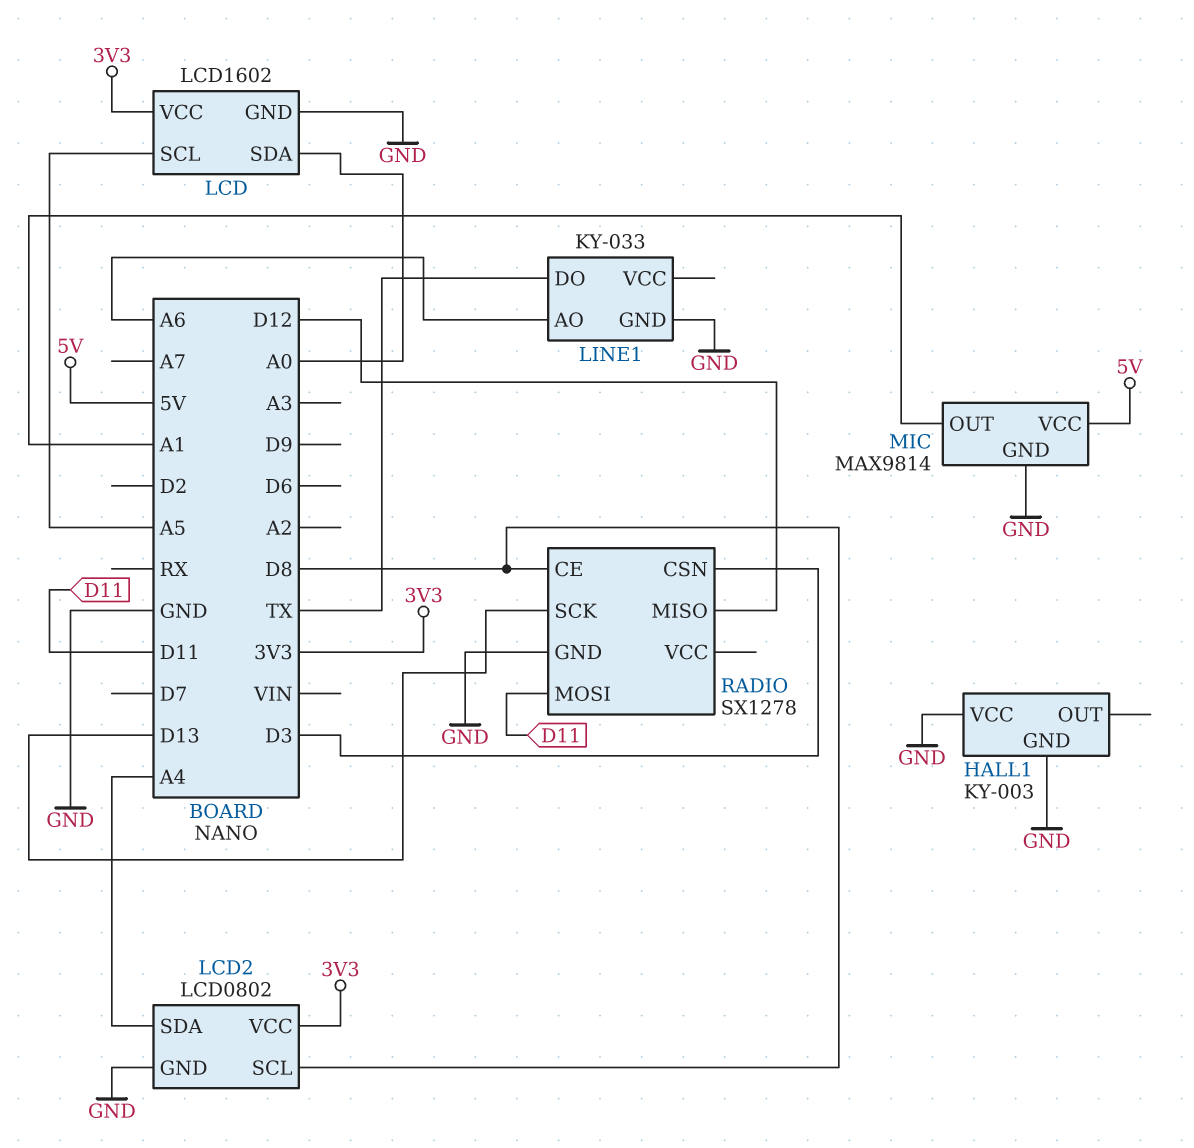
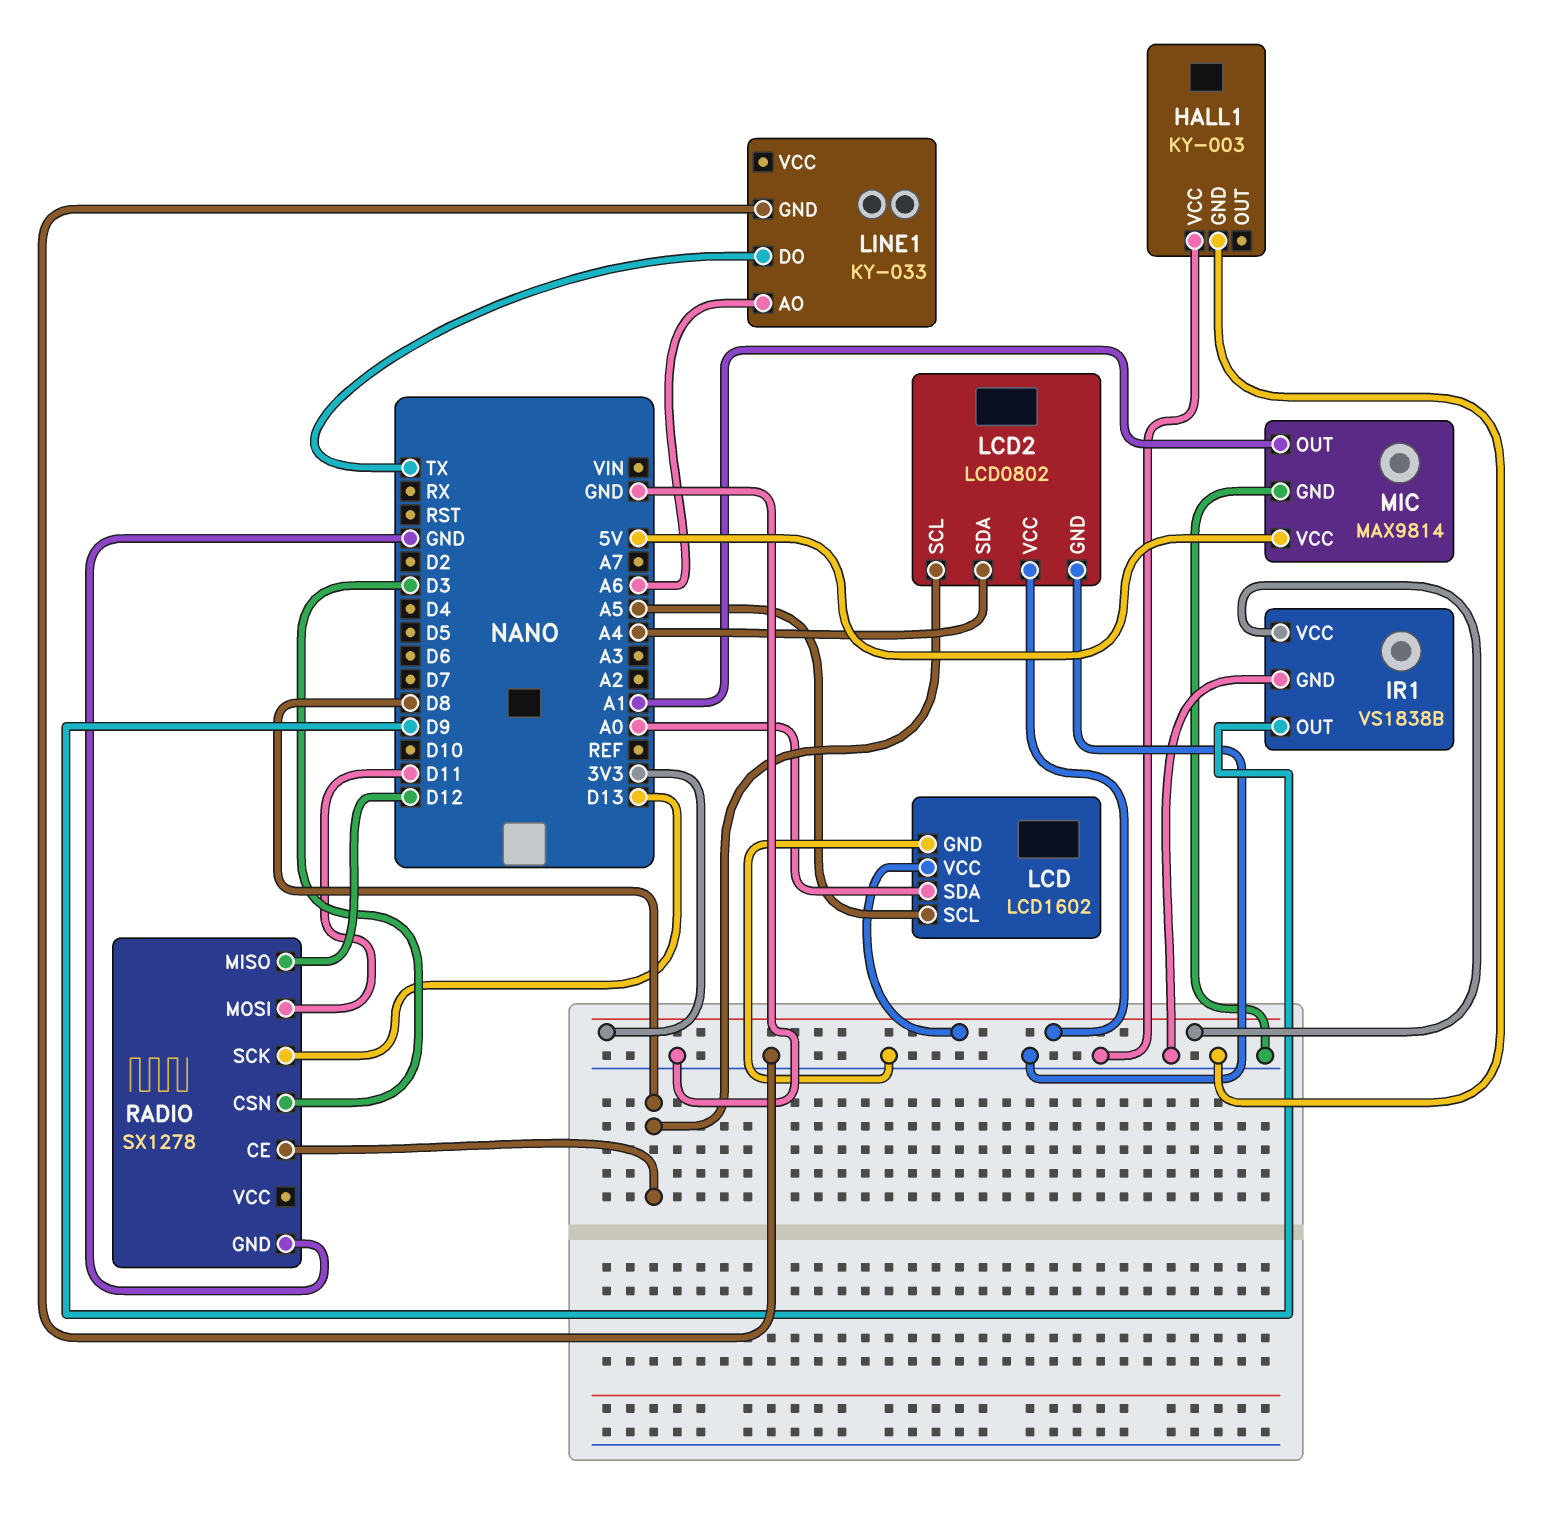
IR1: none -> VS1838B
IR1 pin GND: none -> GND
IR1 pin OUT: none -> D9
IR1 pin VCC: none -> 3V3

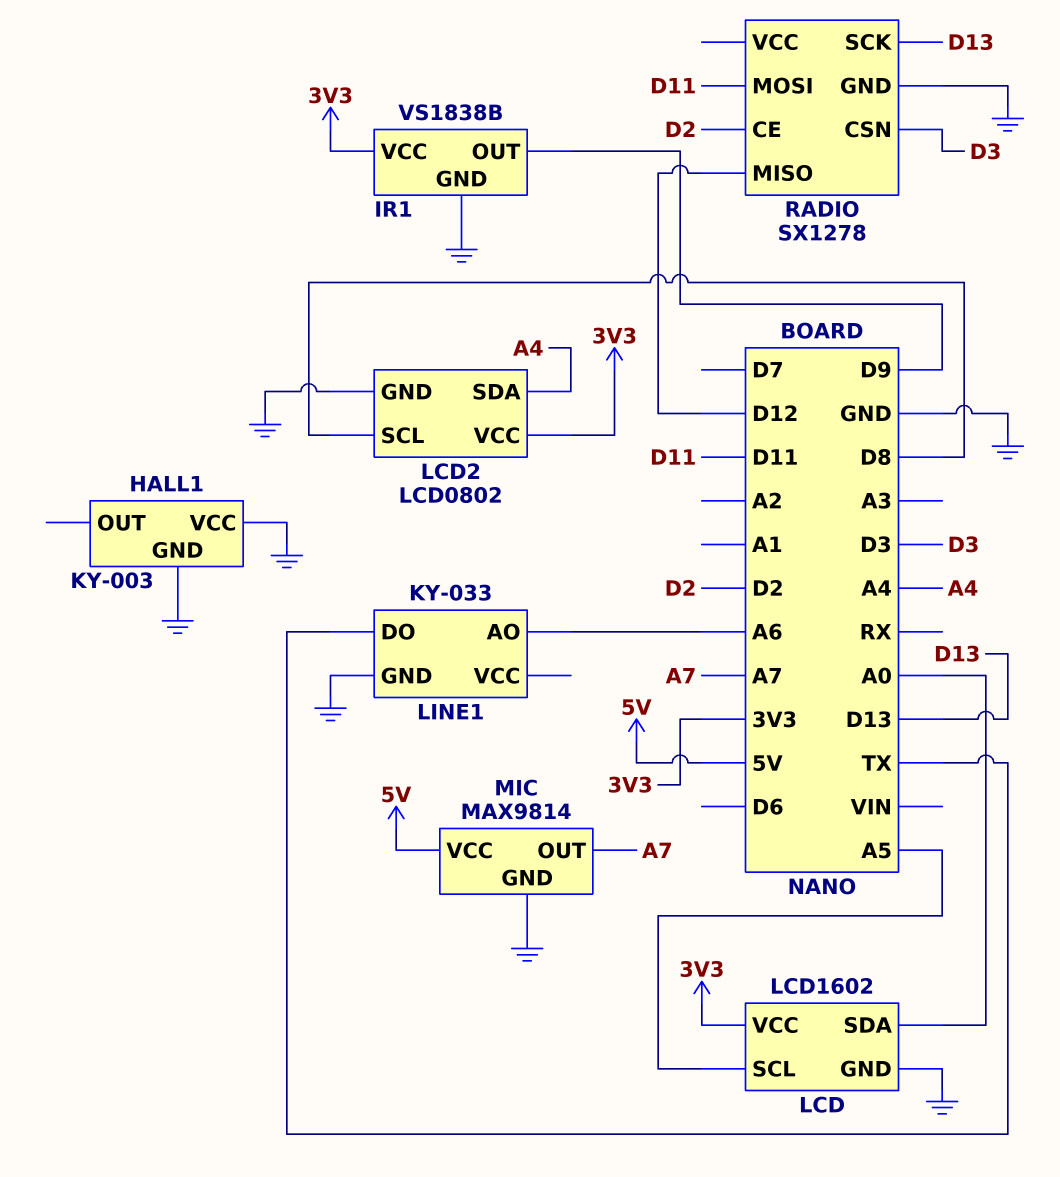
MIC pin OUT: A1 -> A7
RADIO pin CE: D8 -> D2

